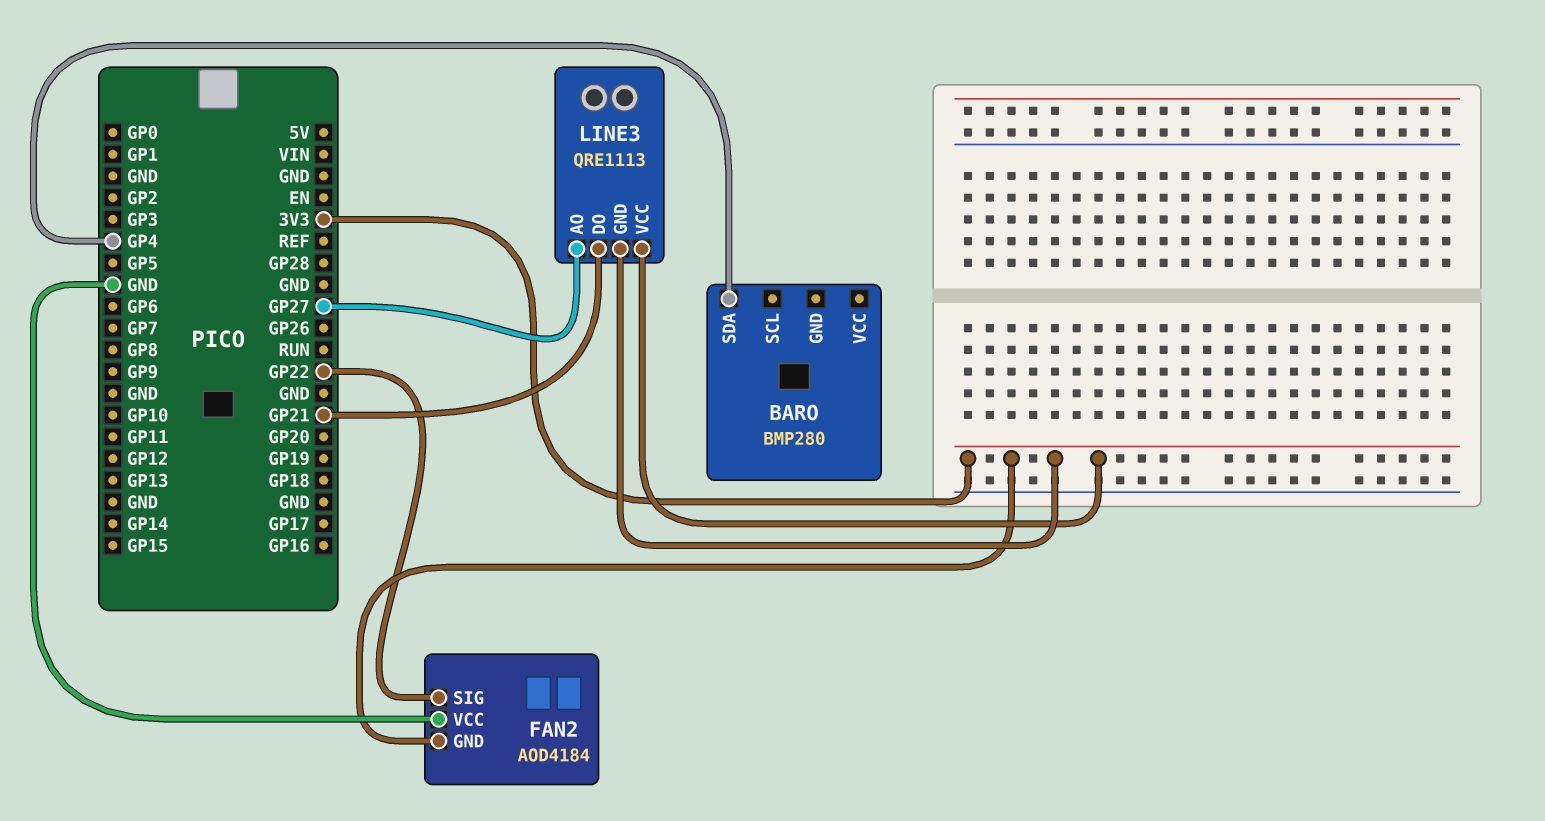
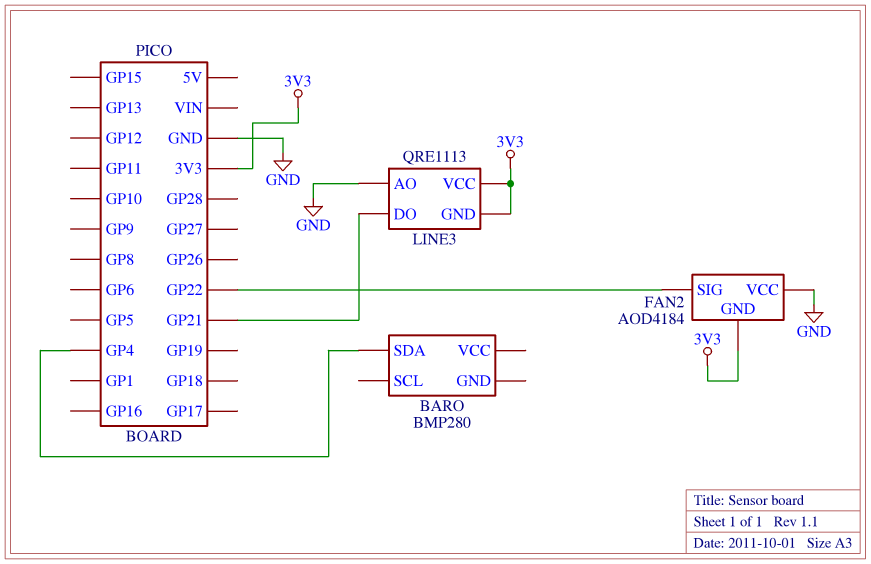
LINE3 pin AO: GP27 -> GND

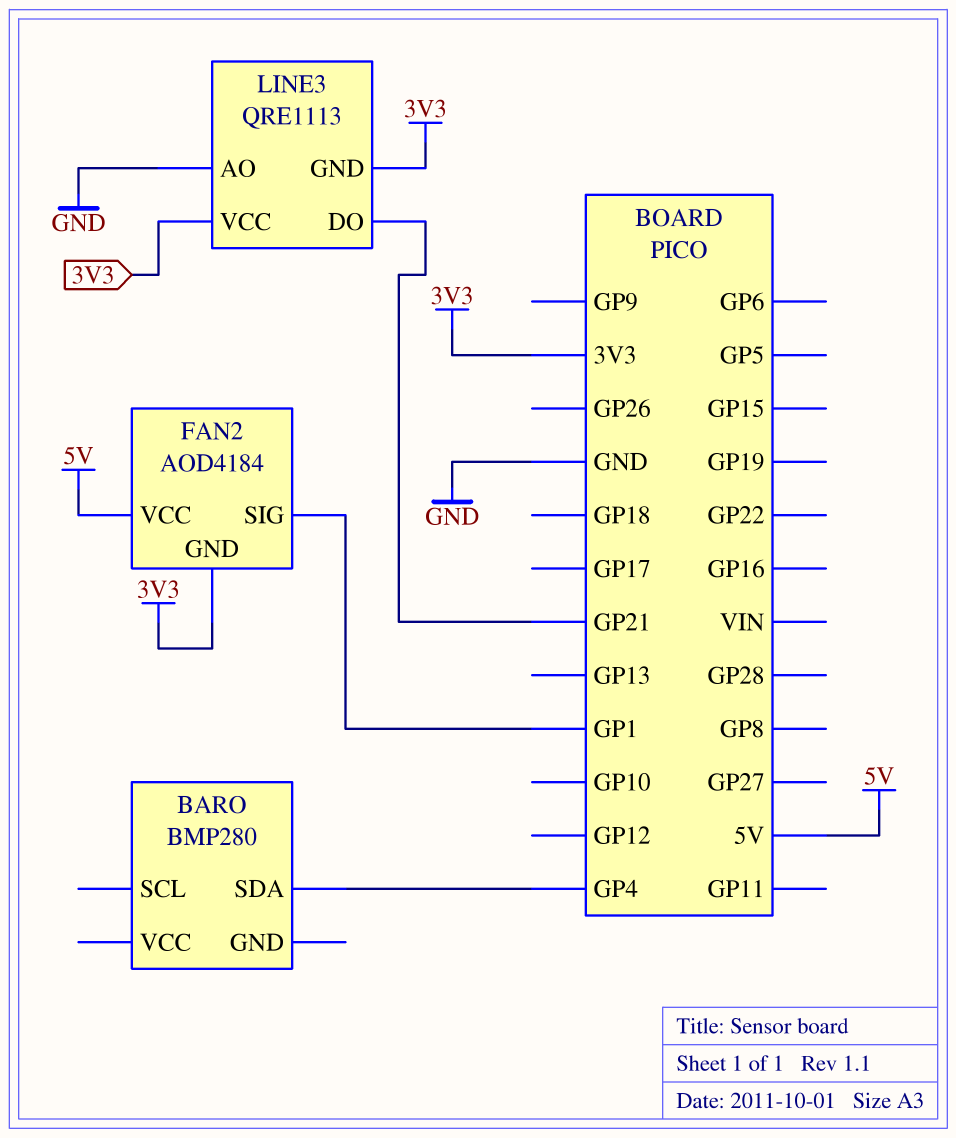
FAN2 pin SIG: GP22 -> GP1
FAN2 pin VCC: GND -> 5V

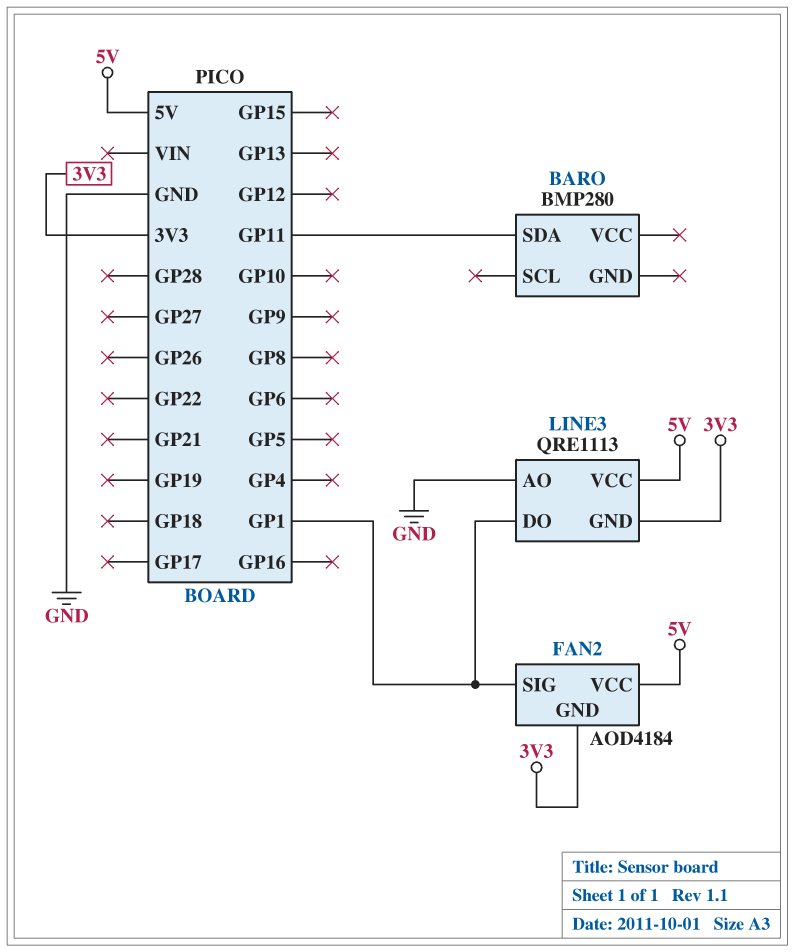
BARO pin SDA: GP4 -> GP11
LINE3 pin DO: GP21 -> GP1
LINE3 pin VCC: 3V3 -> 5V

